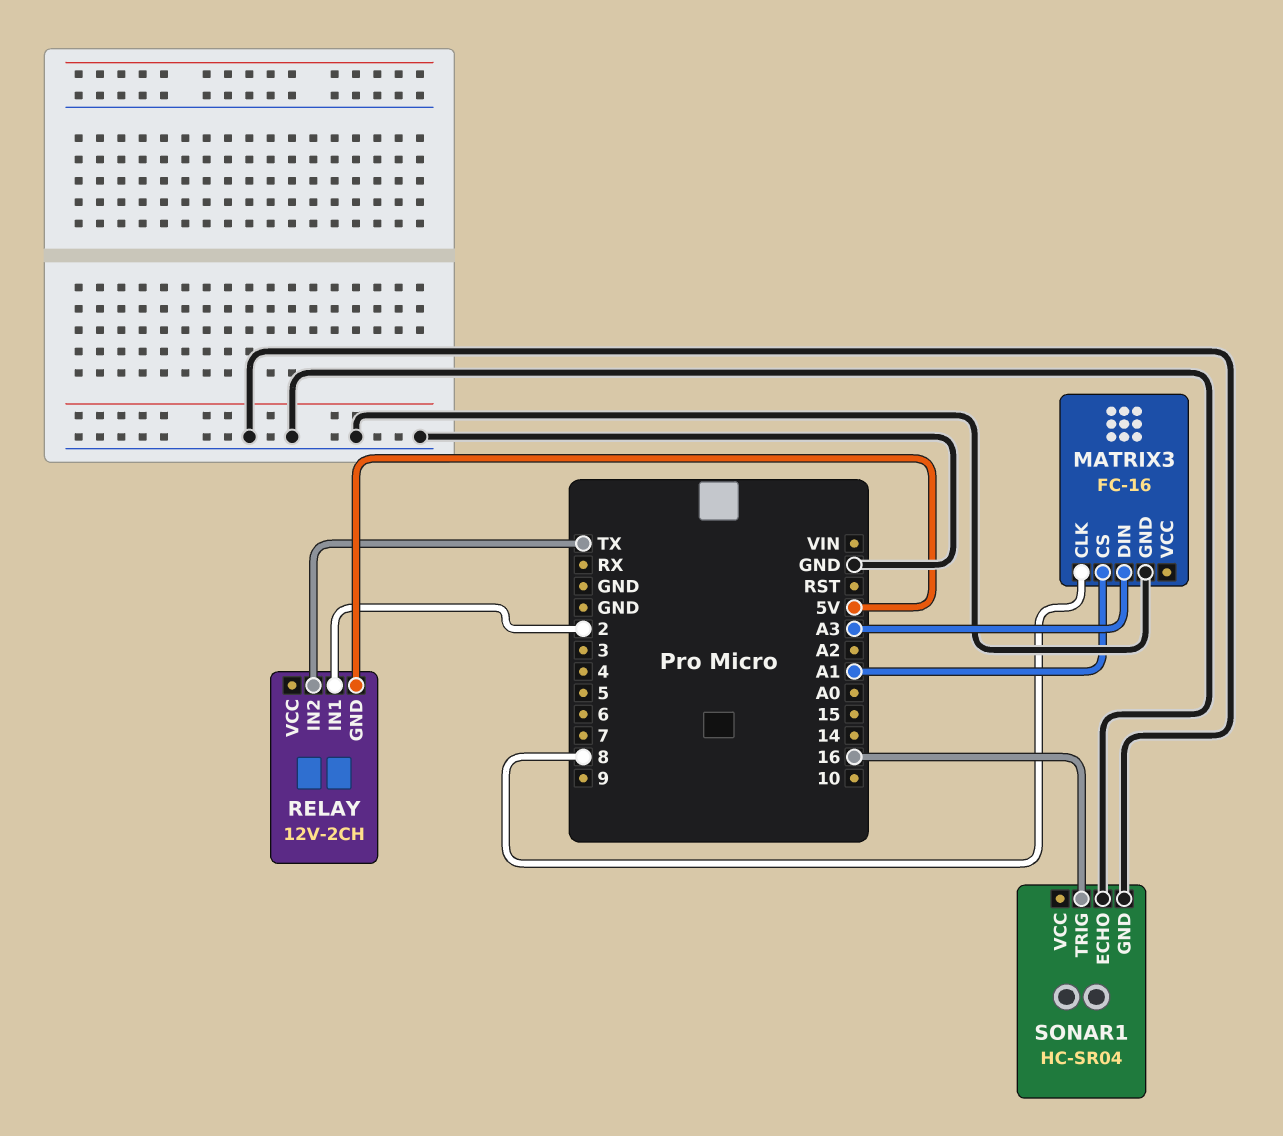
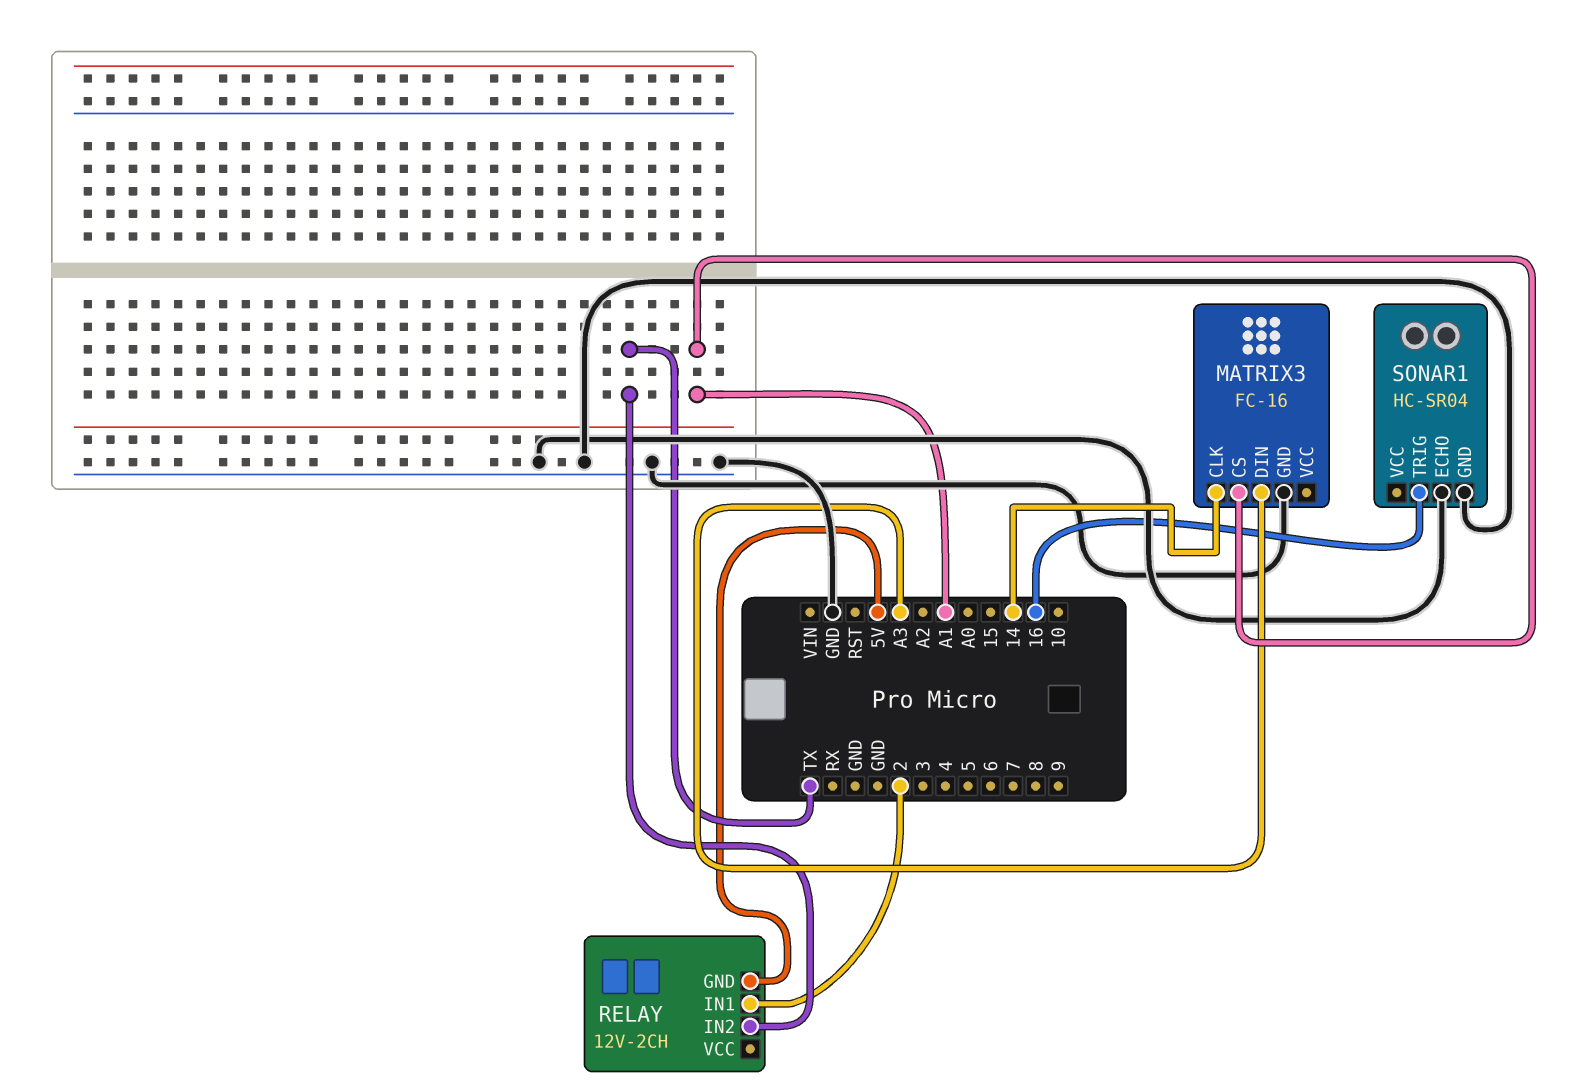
MATRIX3 pin CLK: 8 -> 14

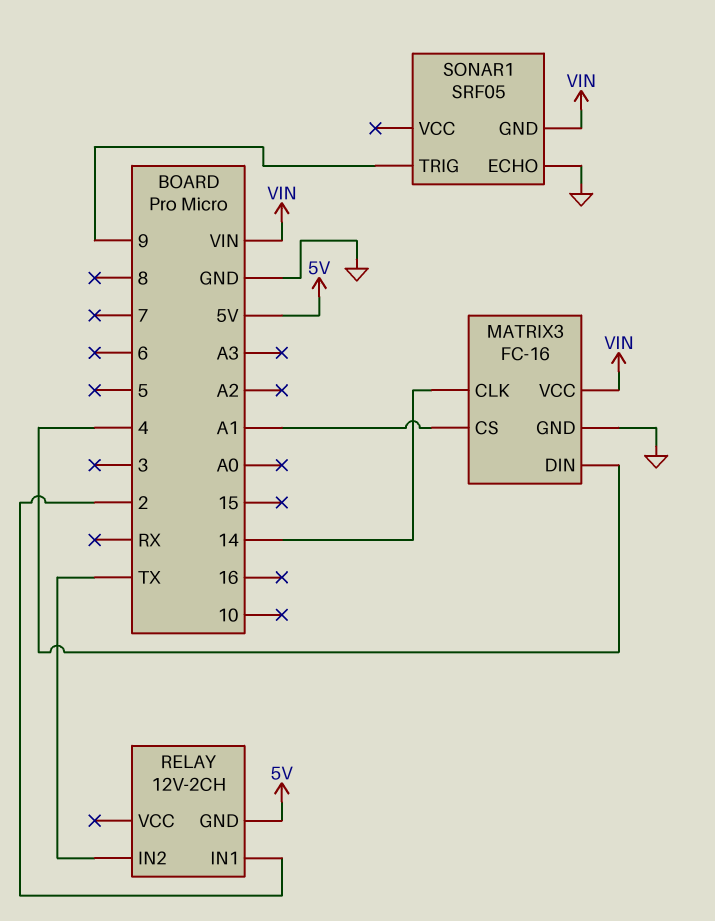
MATRIX3 pin DIN: A3 -> 4
MATRIX3 pin VCC: none -> VIN
SONAR1: HC-SR04 -> SRF05
SONAR1 pin GND: GND -> VIN
SONAR1 pin TRIG: 16 -> 9

